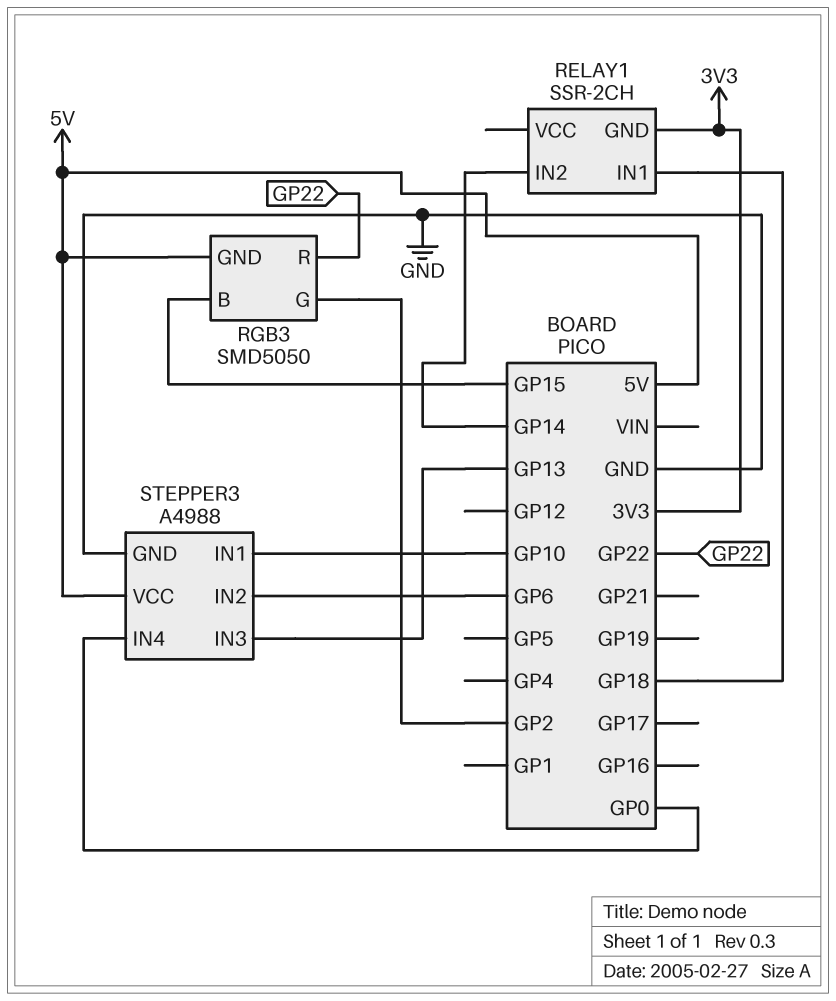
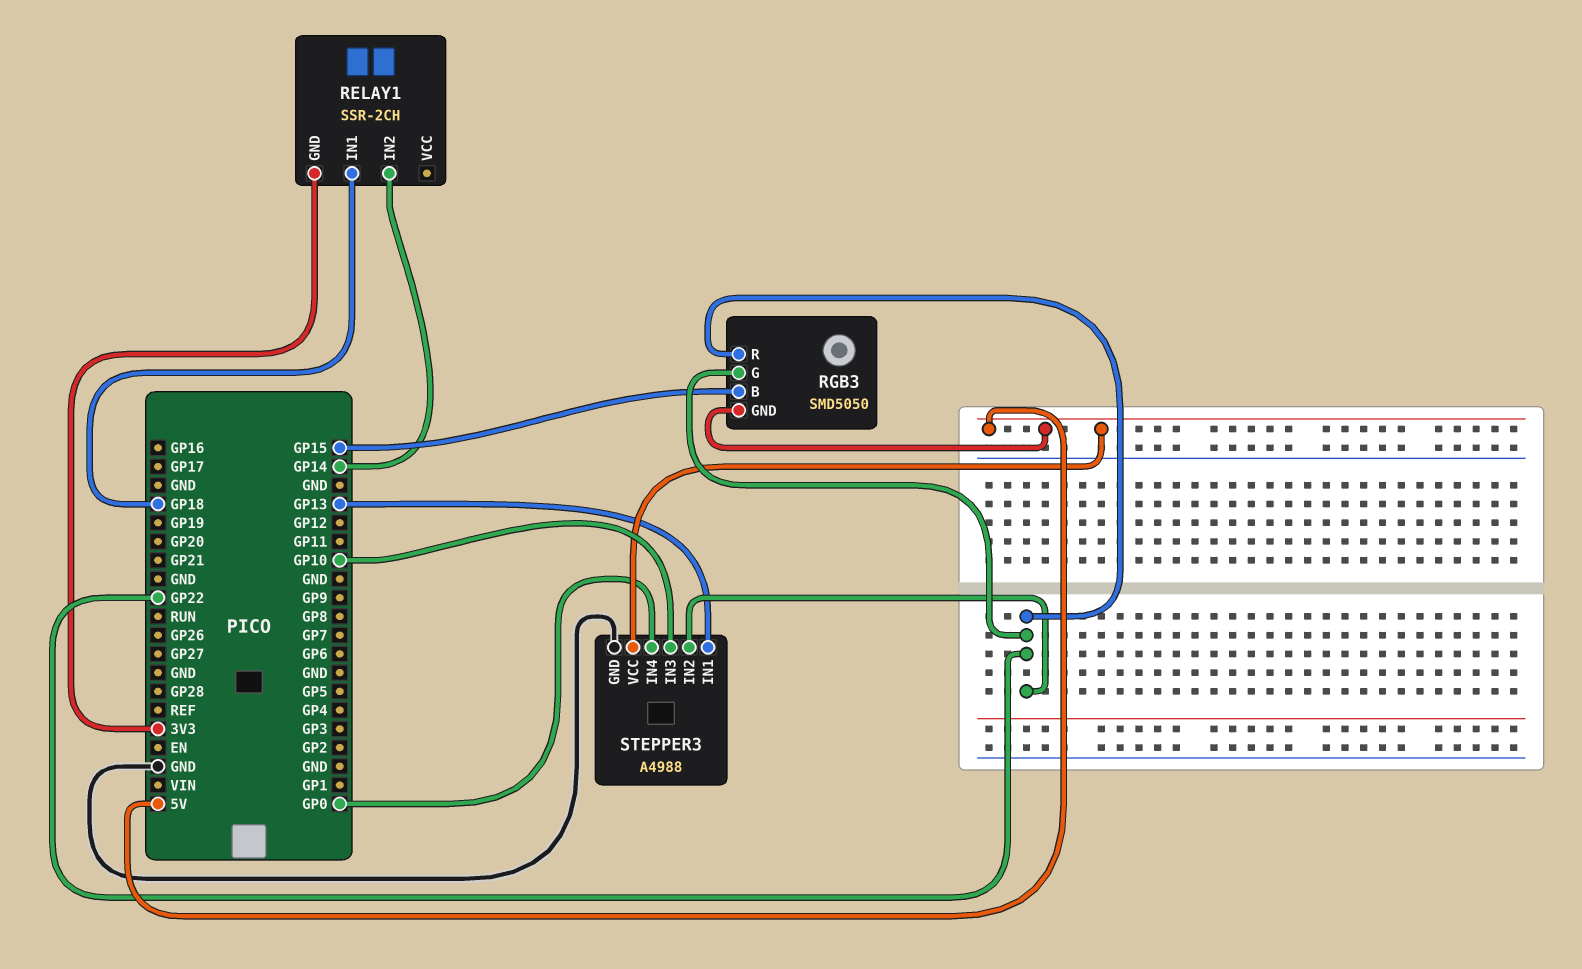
RGB3 pin G: GP2 -> GP22
STEPPER3 pin IN1: GP10 -> GP13
STEPPER3 pin IN2: GP6 -> GP22
STEPPER3 pin IN3: GP13 -> GP10

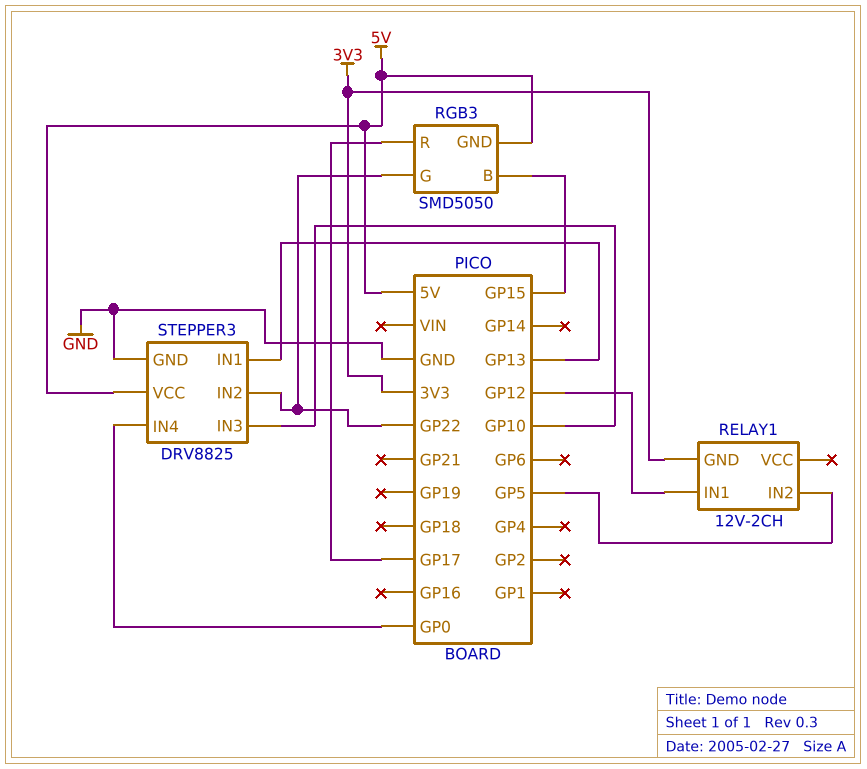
RELAY1: SSR-2CH -> 12V-2CH
RELAY1 pin IN1: GP18 -> GP12
RELAY1 pin IN2: GP14 -> GP5
RGB3 pin R: GP22 -> GP17
STEPPER3: A4988 -> DRV8825

